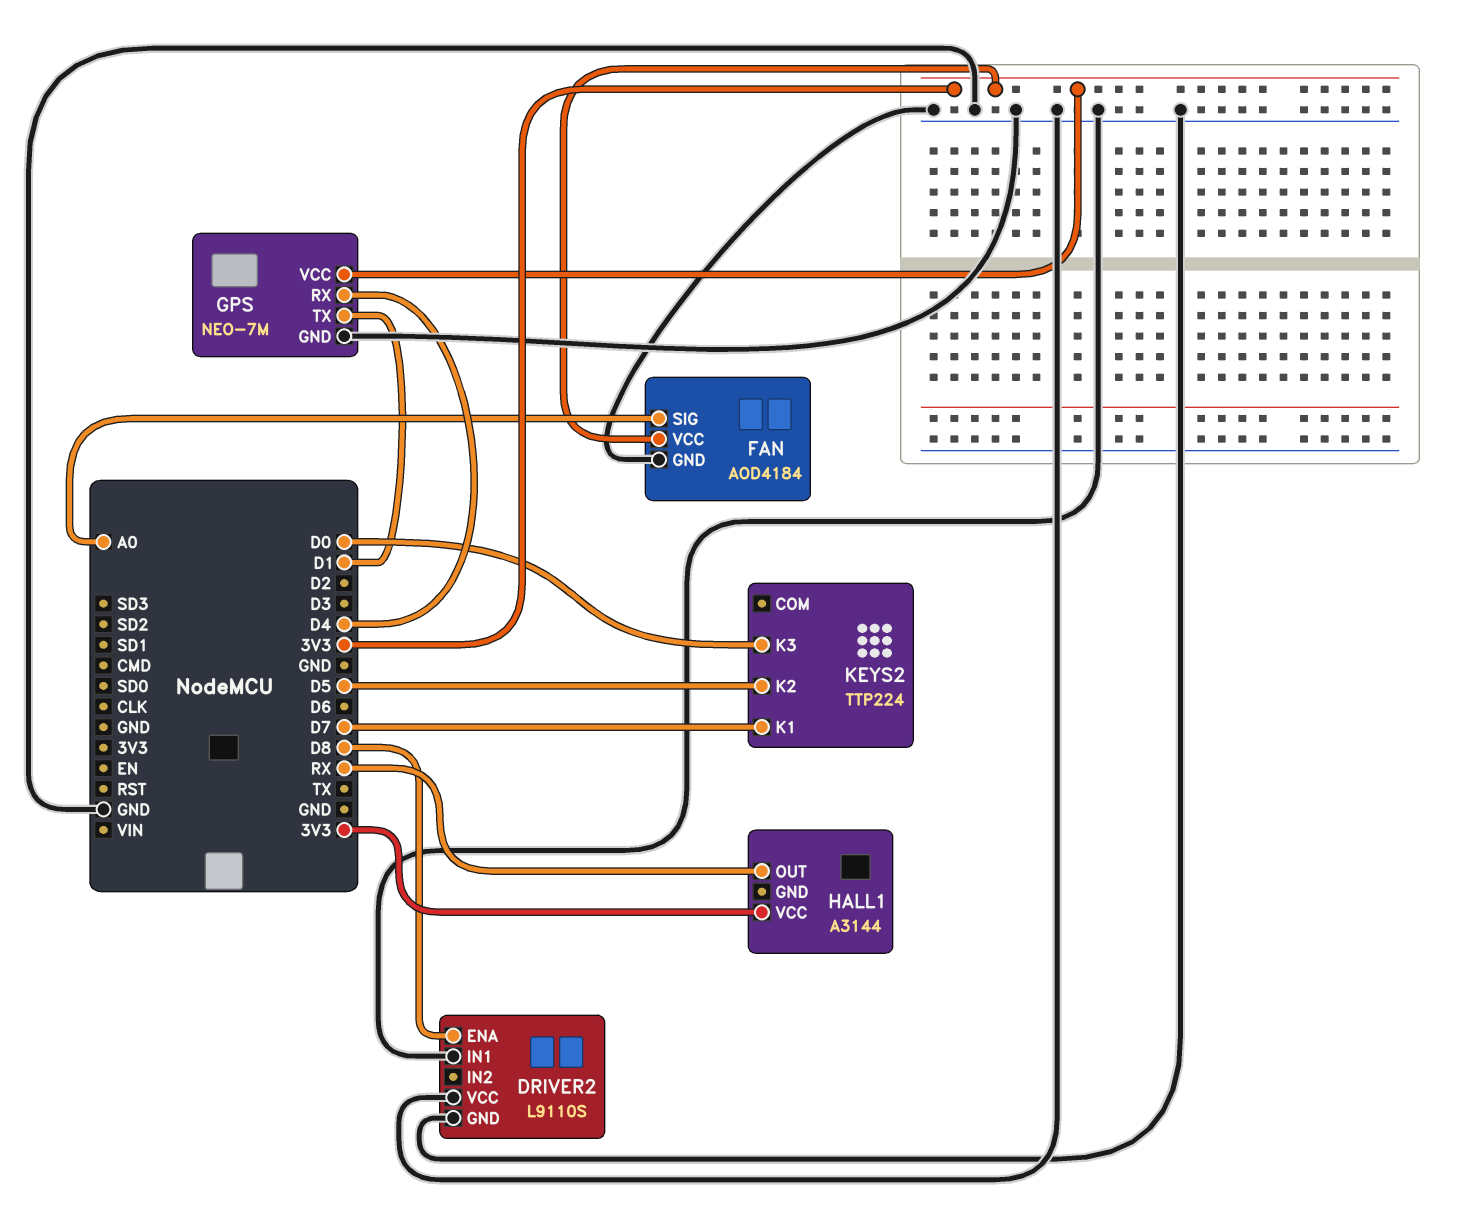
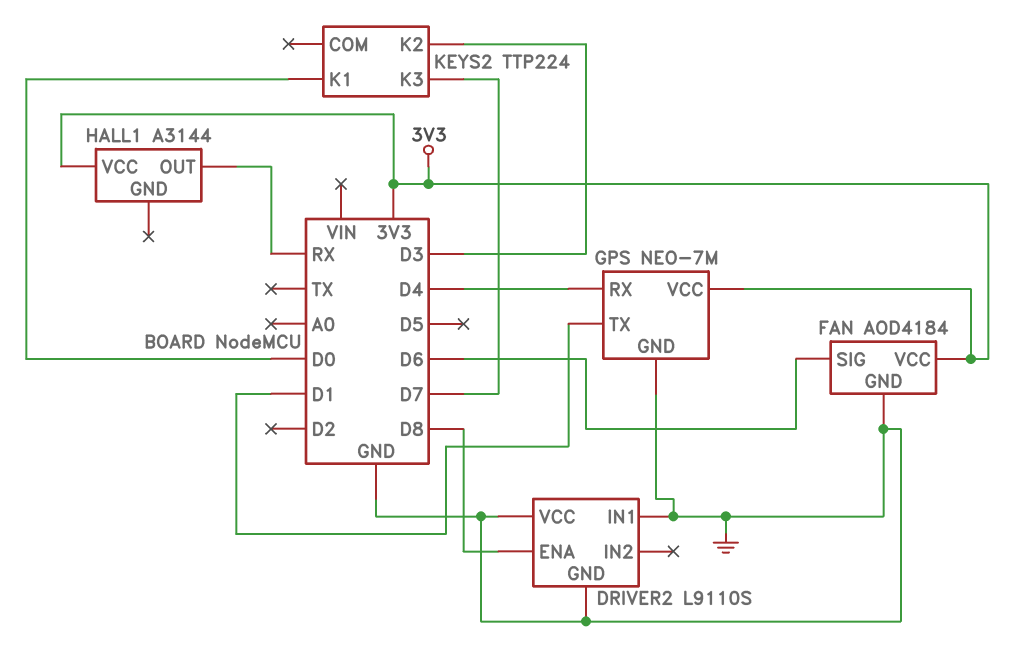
FAN pin SIG: A0 -> D6
KEYS2 pin K1: D7 -> D0
KEYS2 pin K2: D5 -> D3
KEYS2 pin K3: D0 -> D7

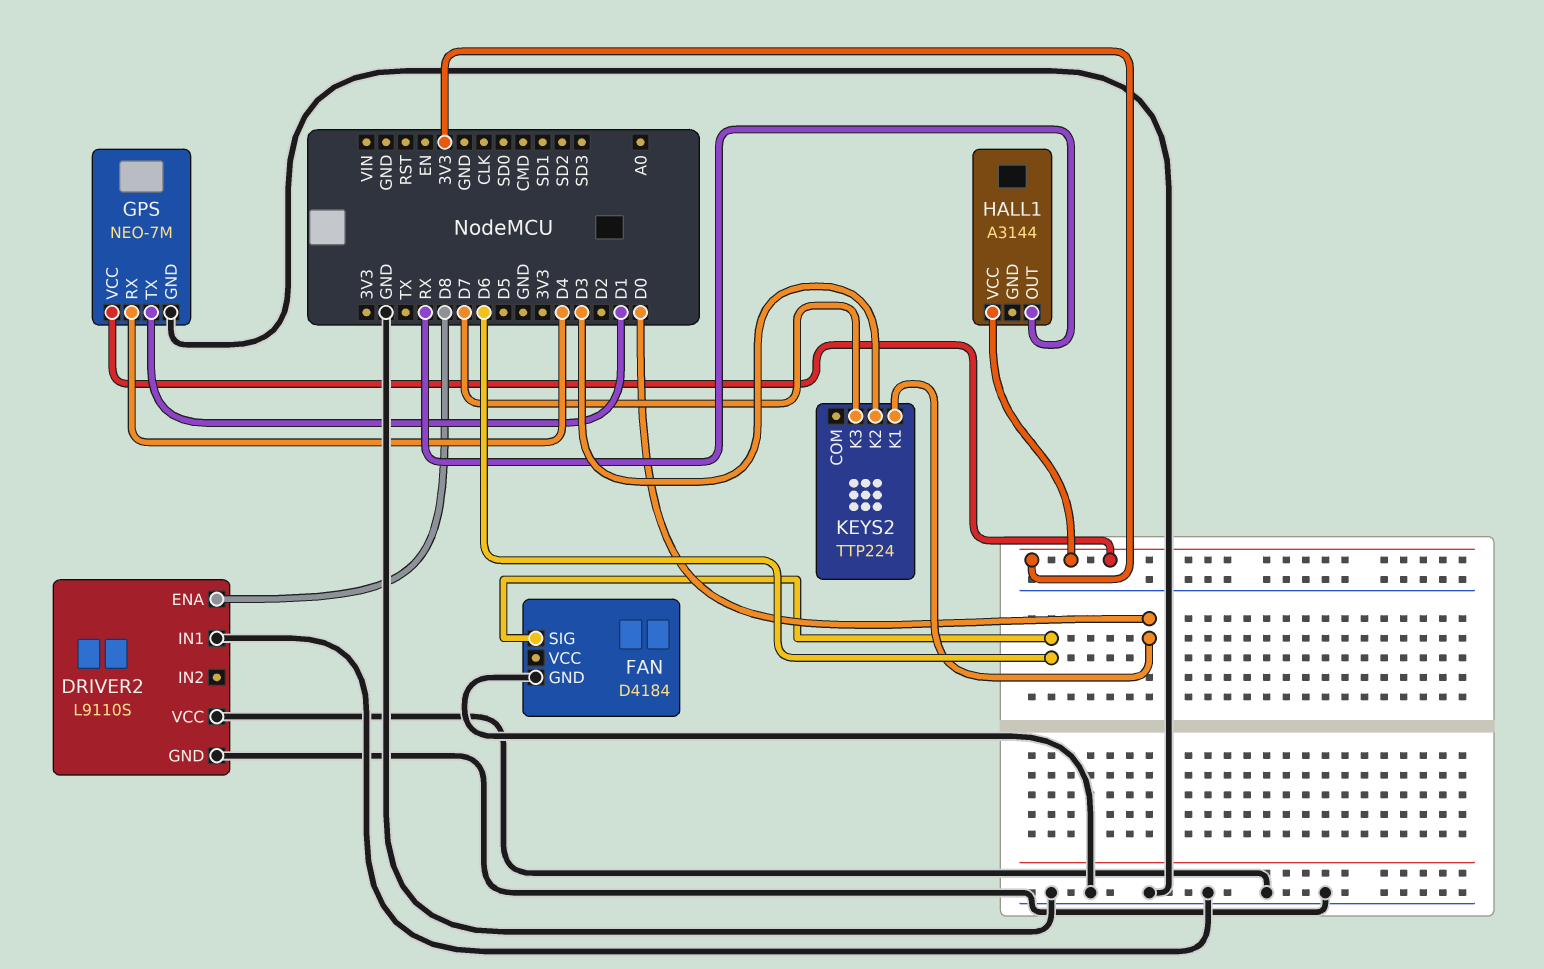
FAN: AOD4184 -> D4184
FAN pin VCC: 3V3 -> none

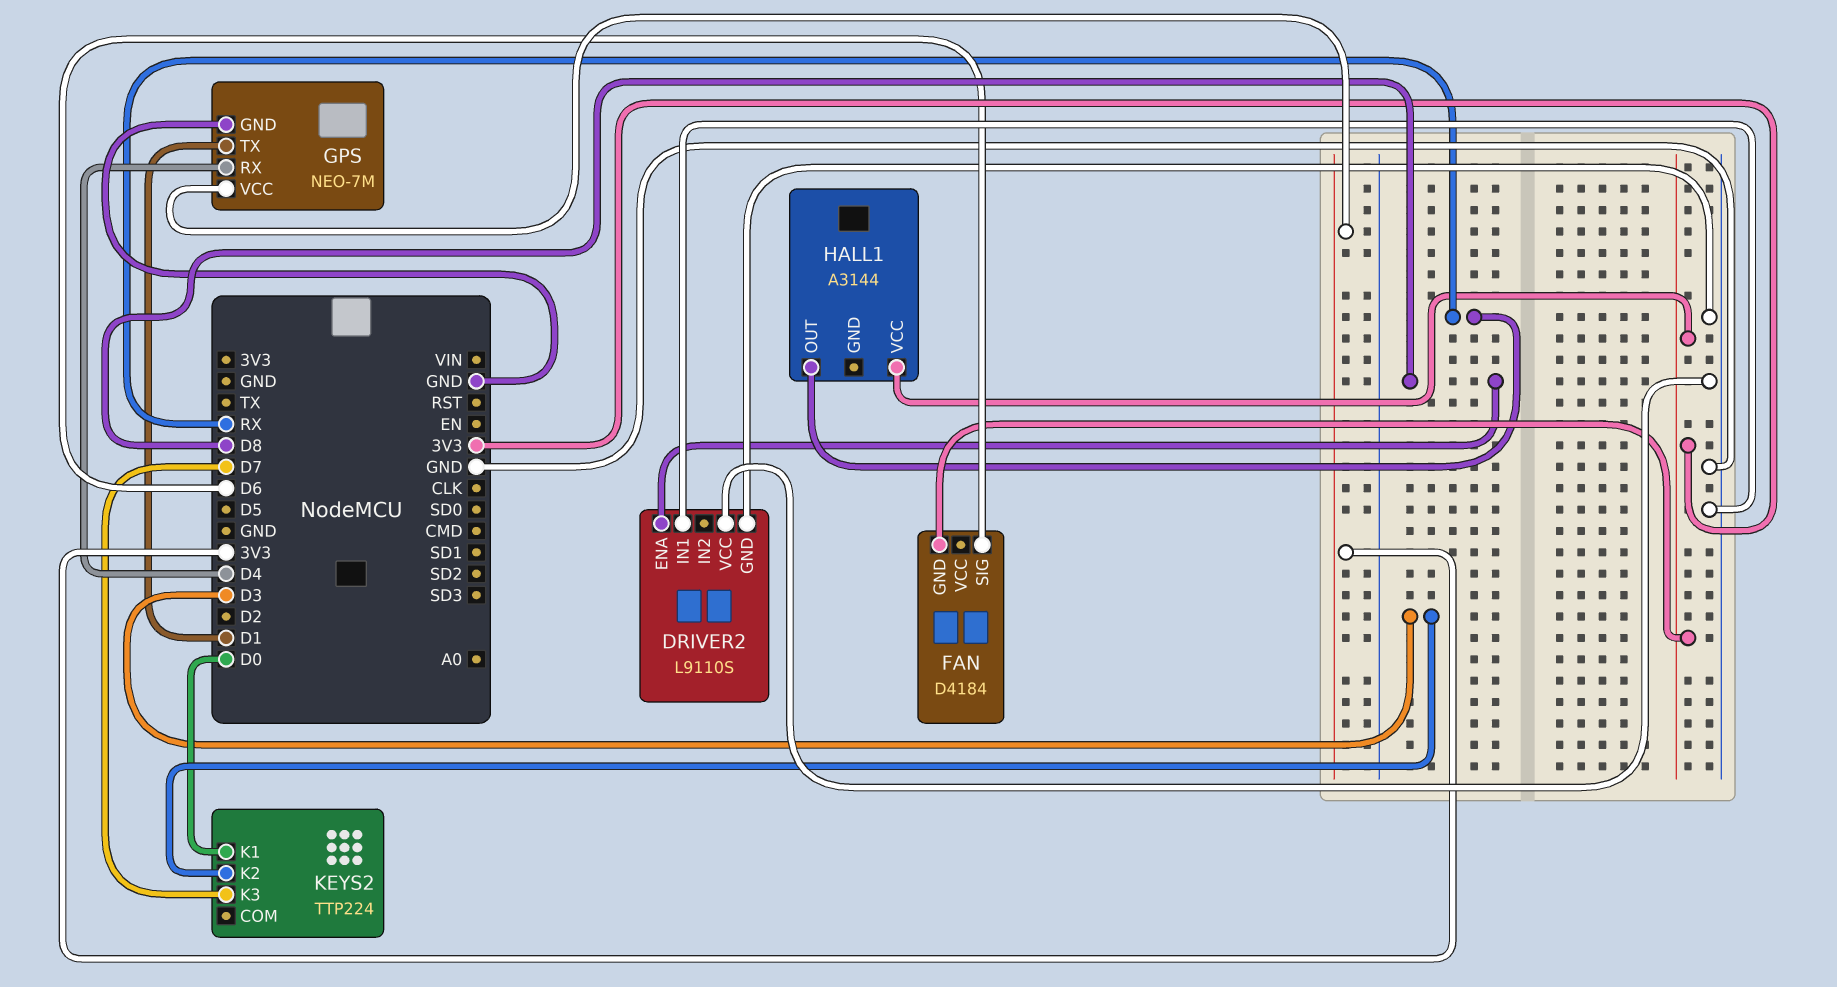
FAN pin GND: GND -> 3V3

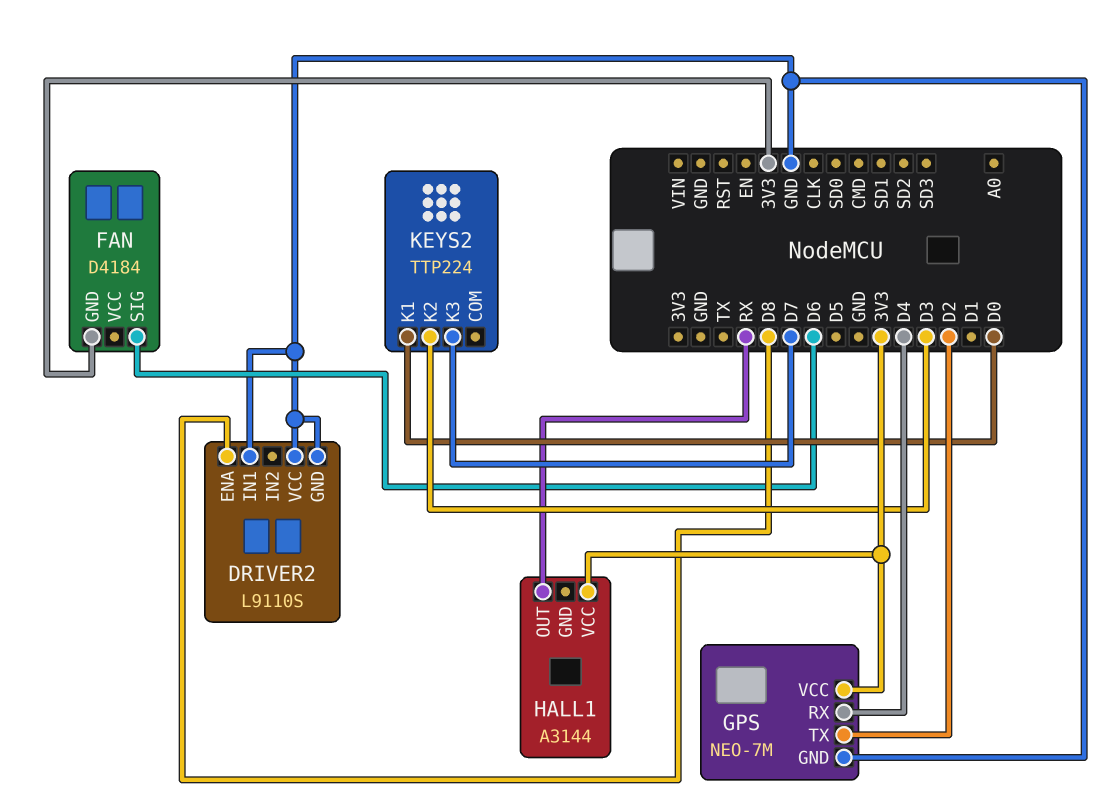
GPS pin TX: D1 -> D2

